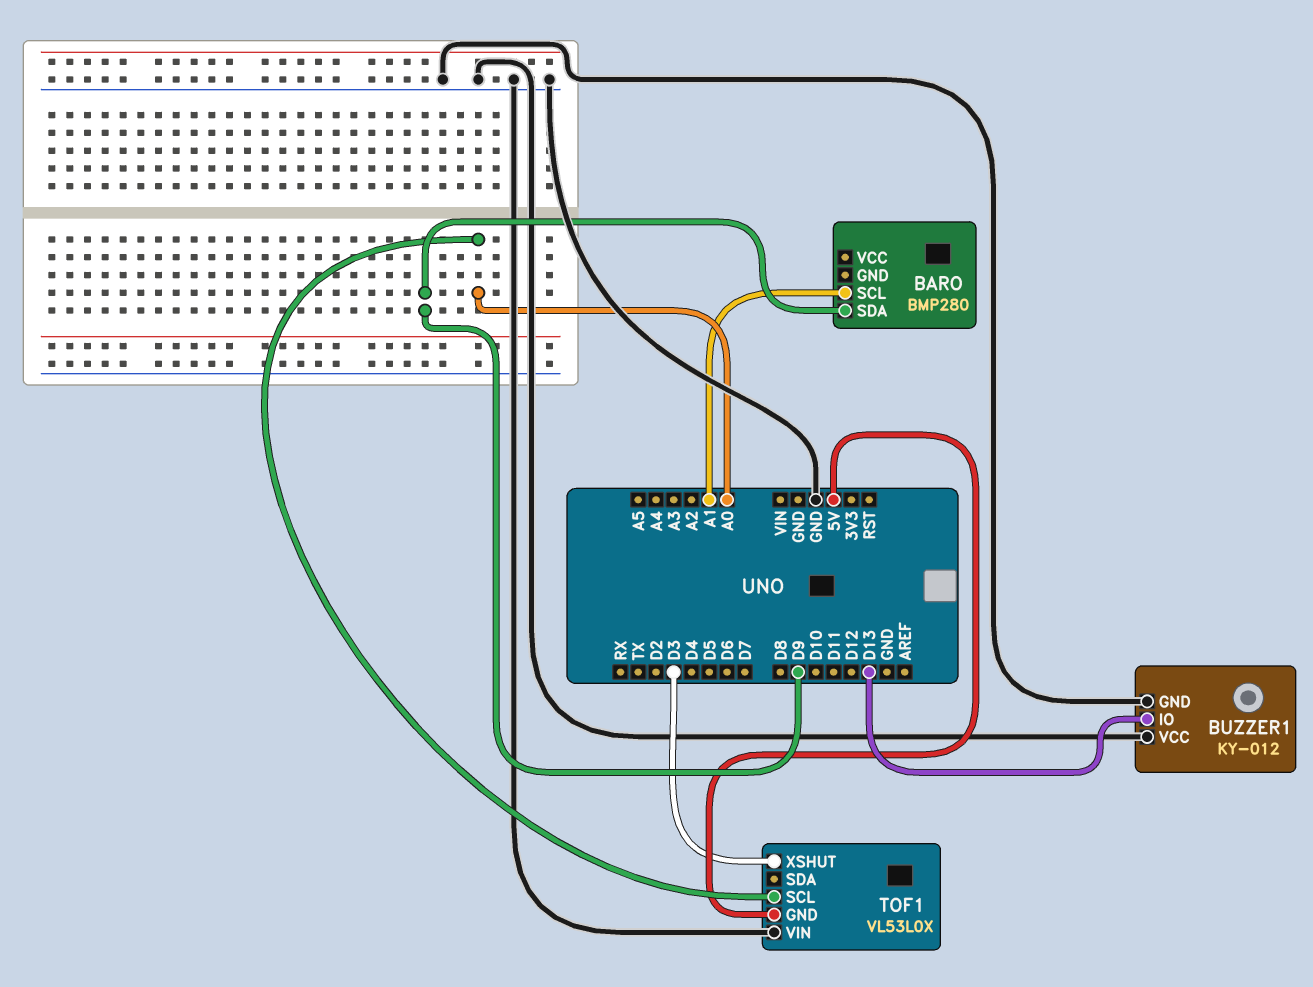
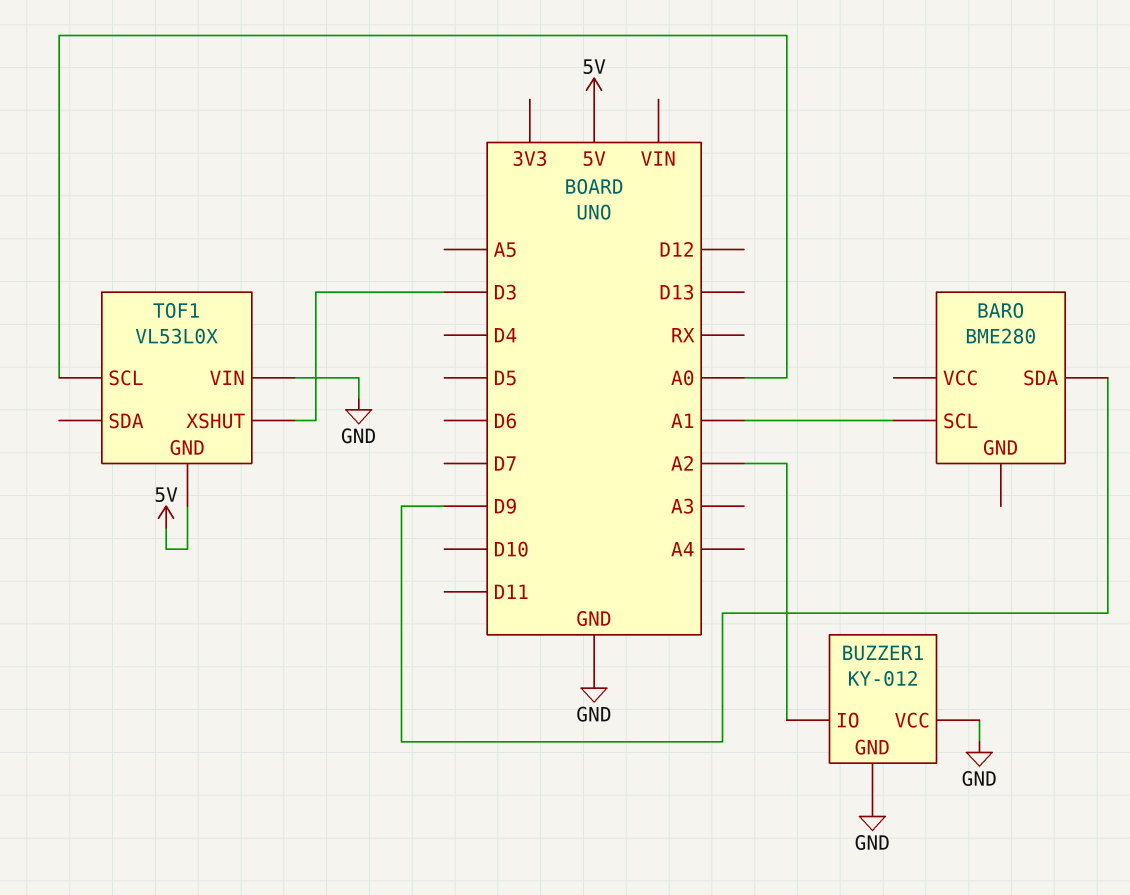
BARO: BMP280 -> BME280
BUZZER1 pin IO: D13 -> A2

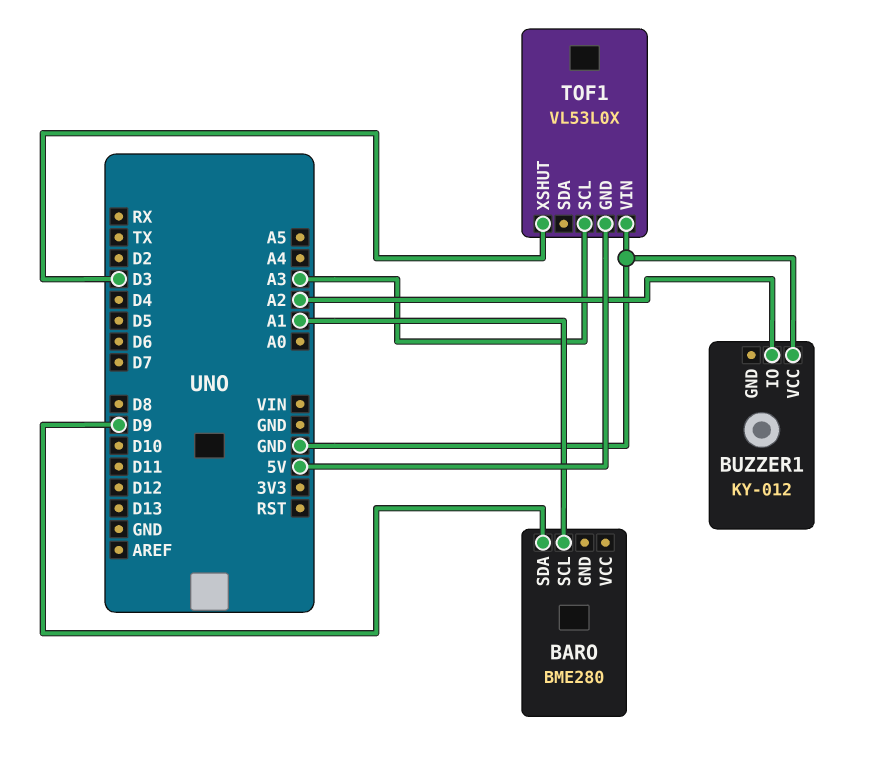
BUZZER1 pin GND: GND -> none
TOF1 pin SCL: A0 -> A3

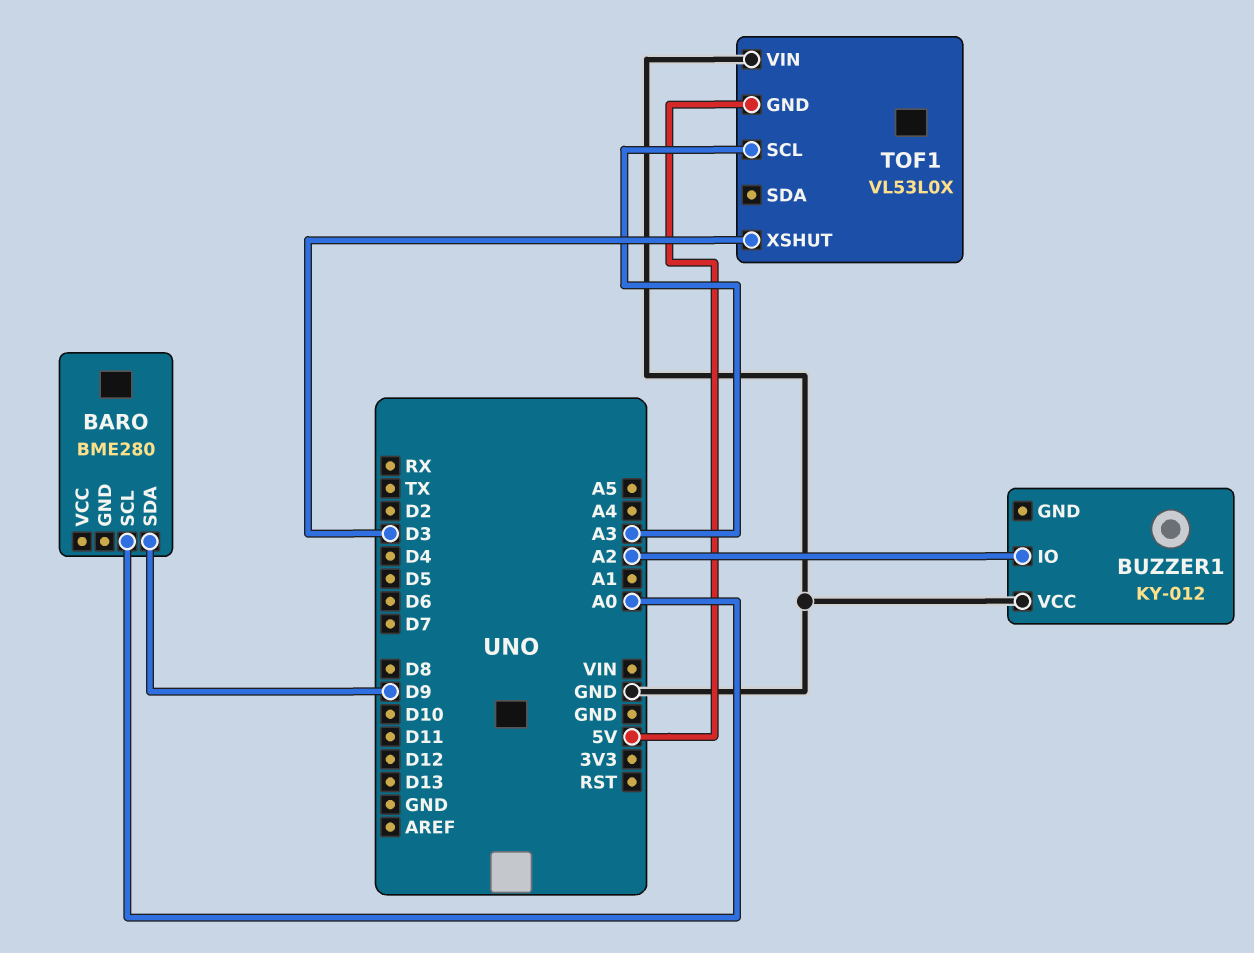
BARO pin SCL: A1 -> A0

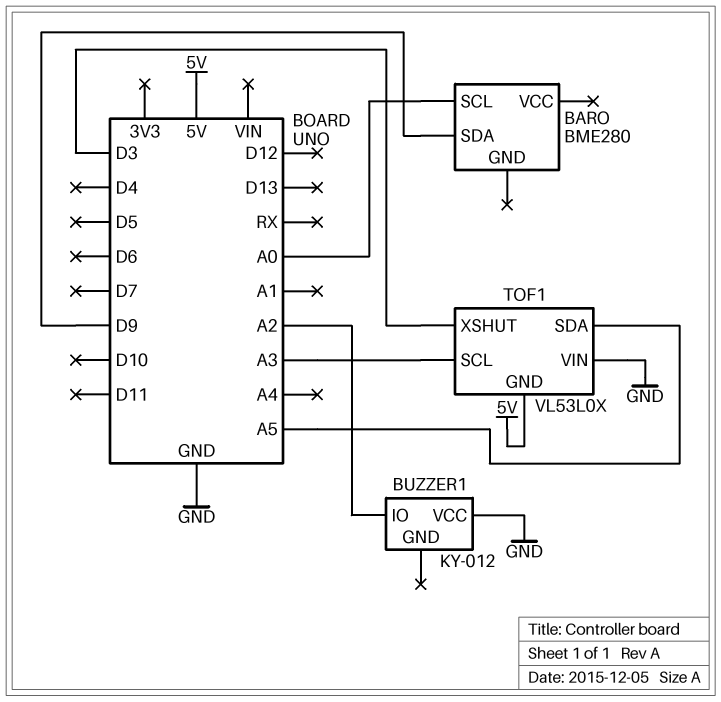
TOF1 pin SDA: none -> A5

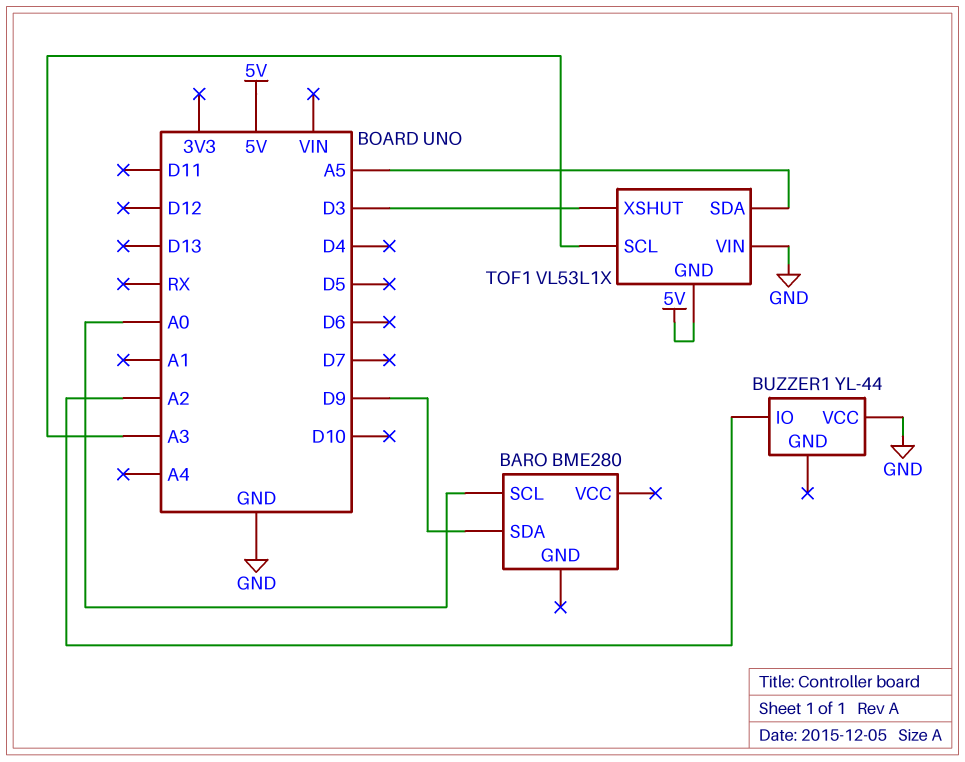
BUZZER1: KY-012 -> YL-44
TOF1: VL53L0X -> VL53L1X

